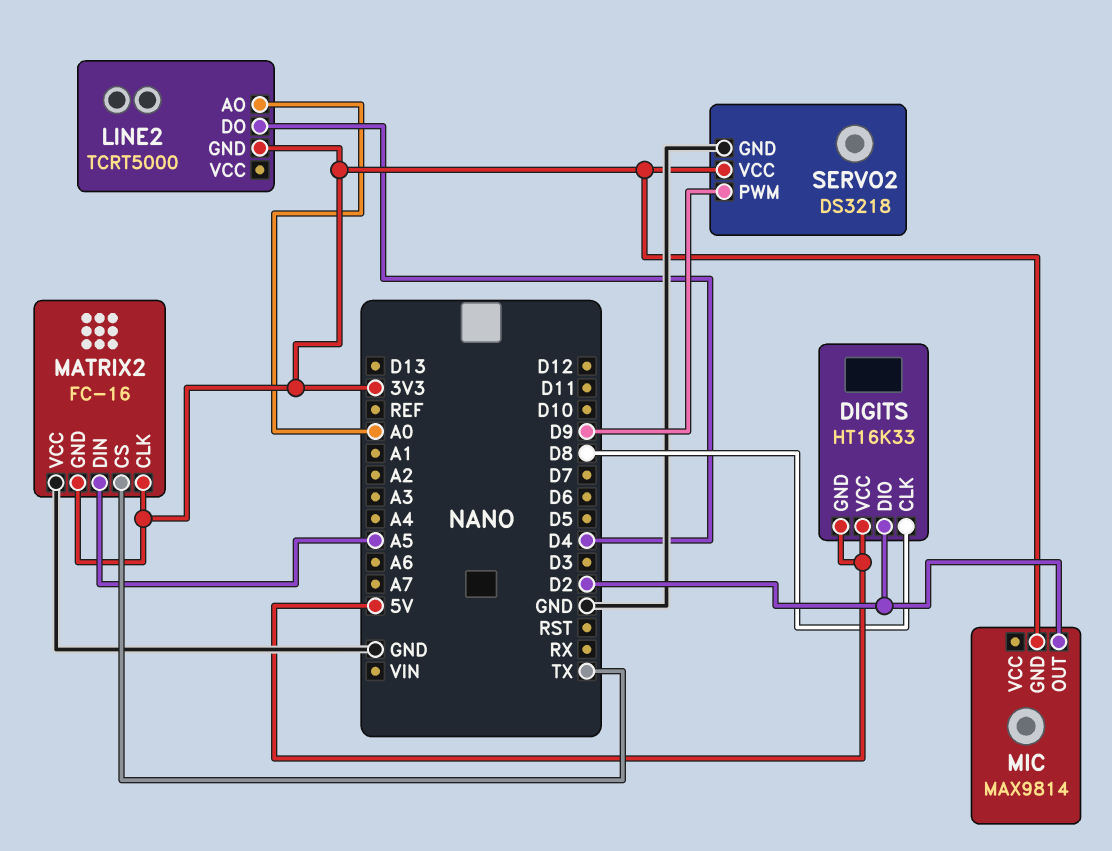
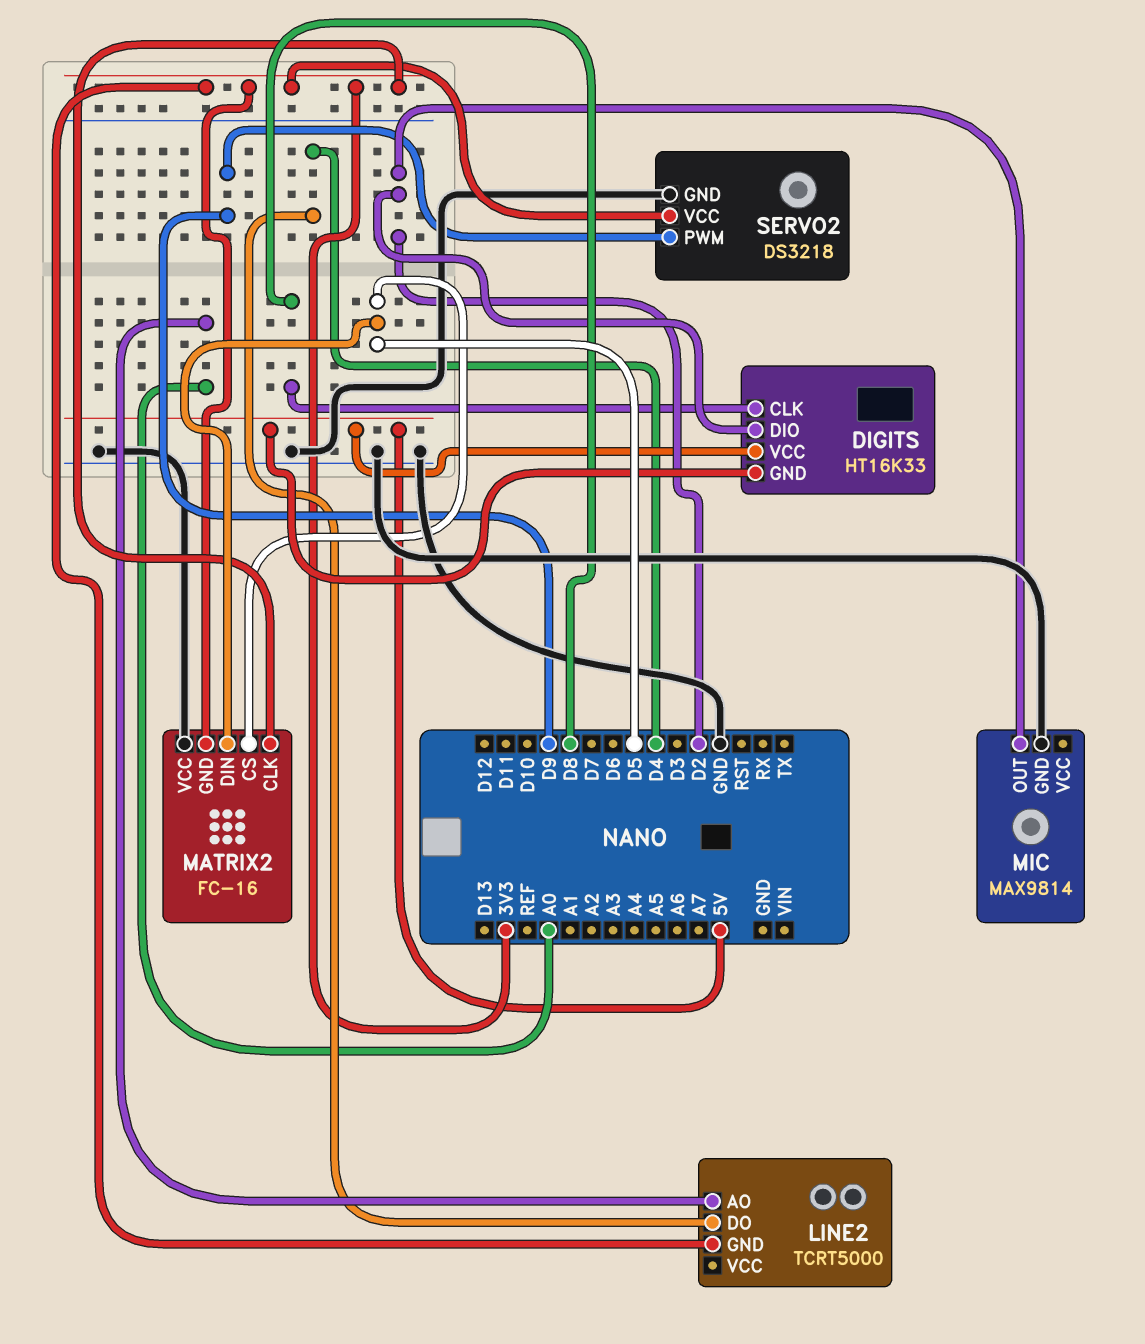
MATRIX2 pin CS: TX -> D5
MATRIX2 pin DIN: A5 -> D5
MIC pin GND: 3V3 -> GND

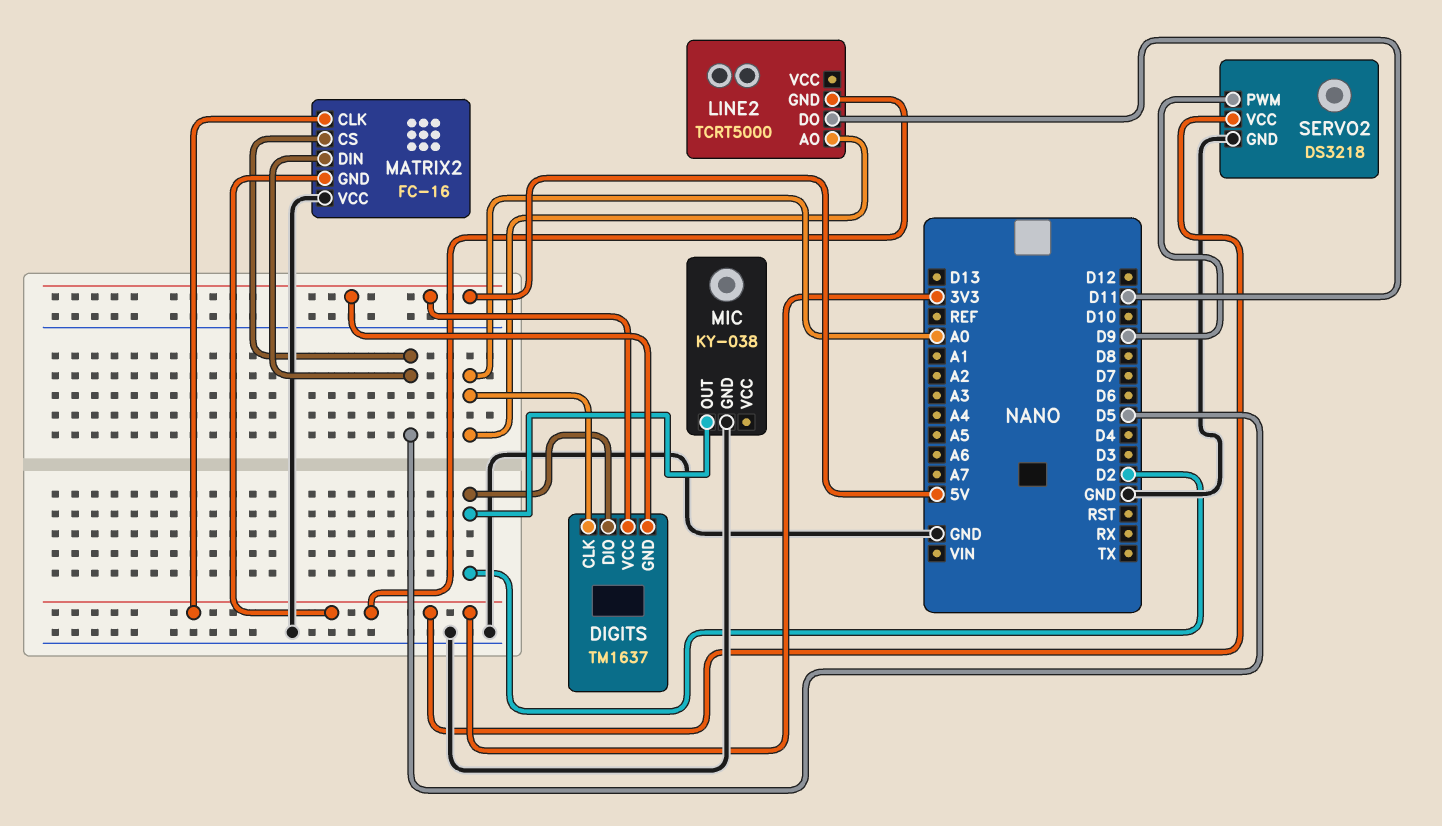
DIGITS: HT16K33 -> TM1637
DIGITS pin CLK: D8 -> A0
LINE2 pin DO: D4 -> D11
MIC: MAX9814 -> KY-038

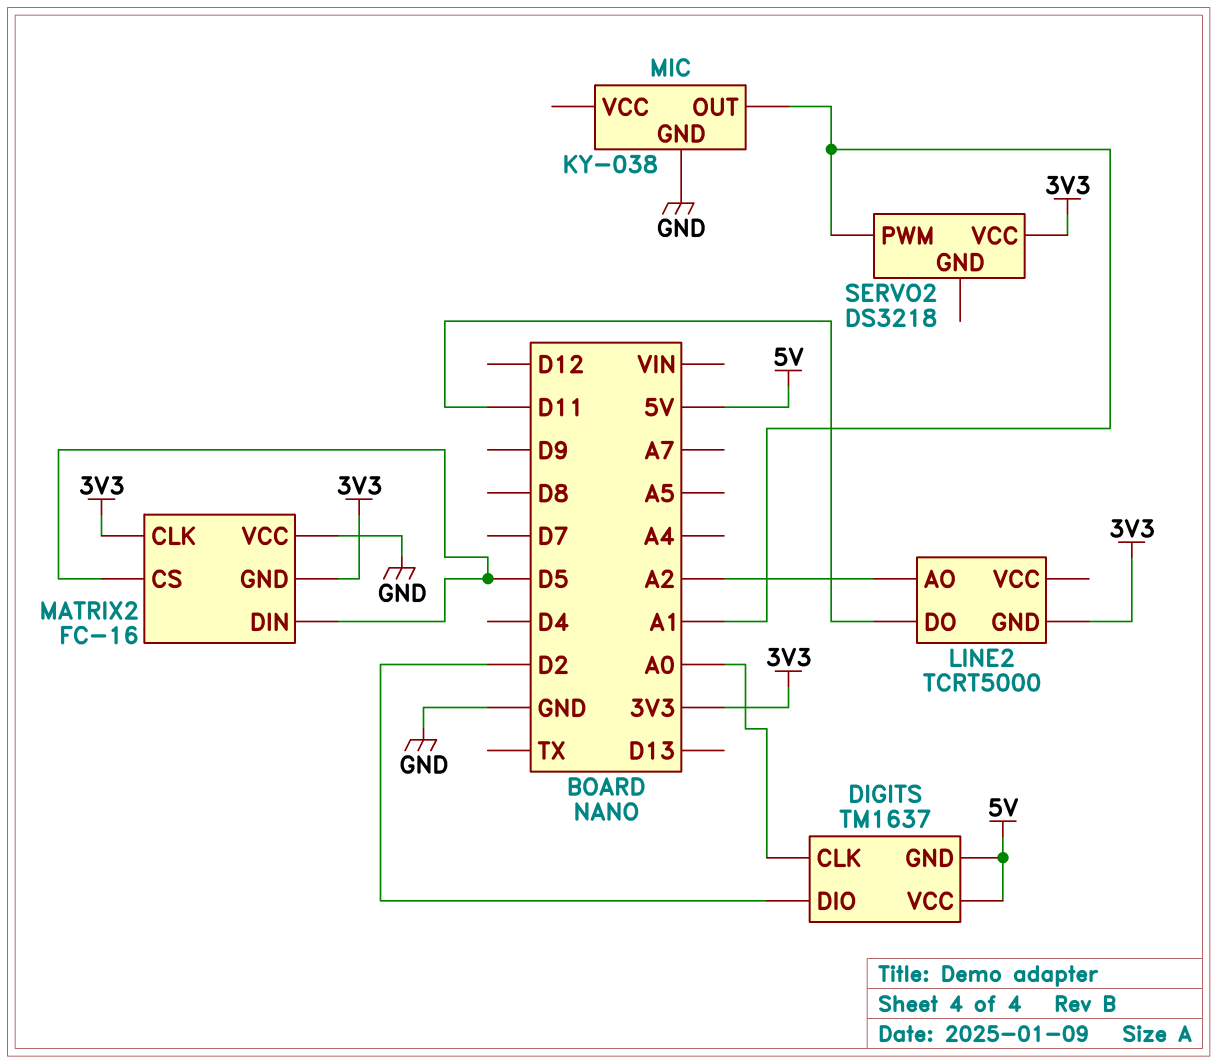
LINE2 pin AO: A0 -> A2
MIC pin OUT: D2 -> A1
SERVO2 pin GND: GND -> none
SERVO2 pin PWM: D9 -> A1

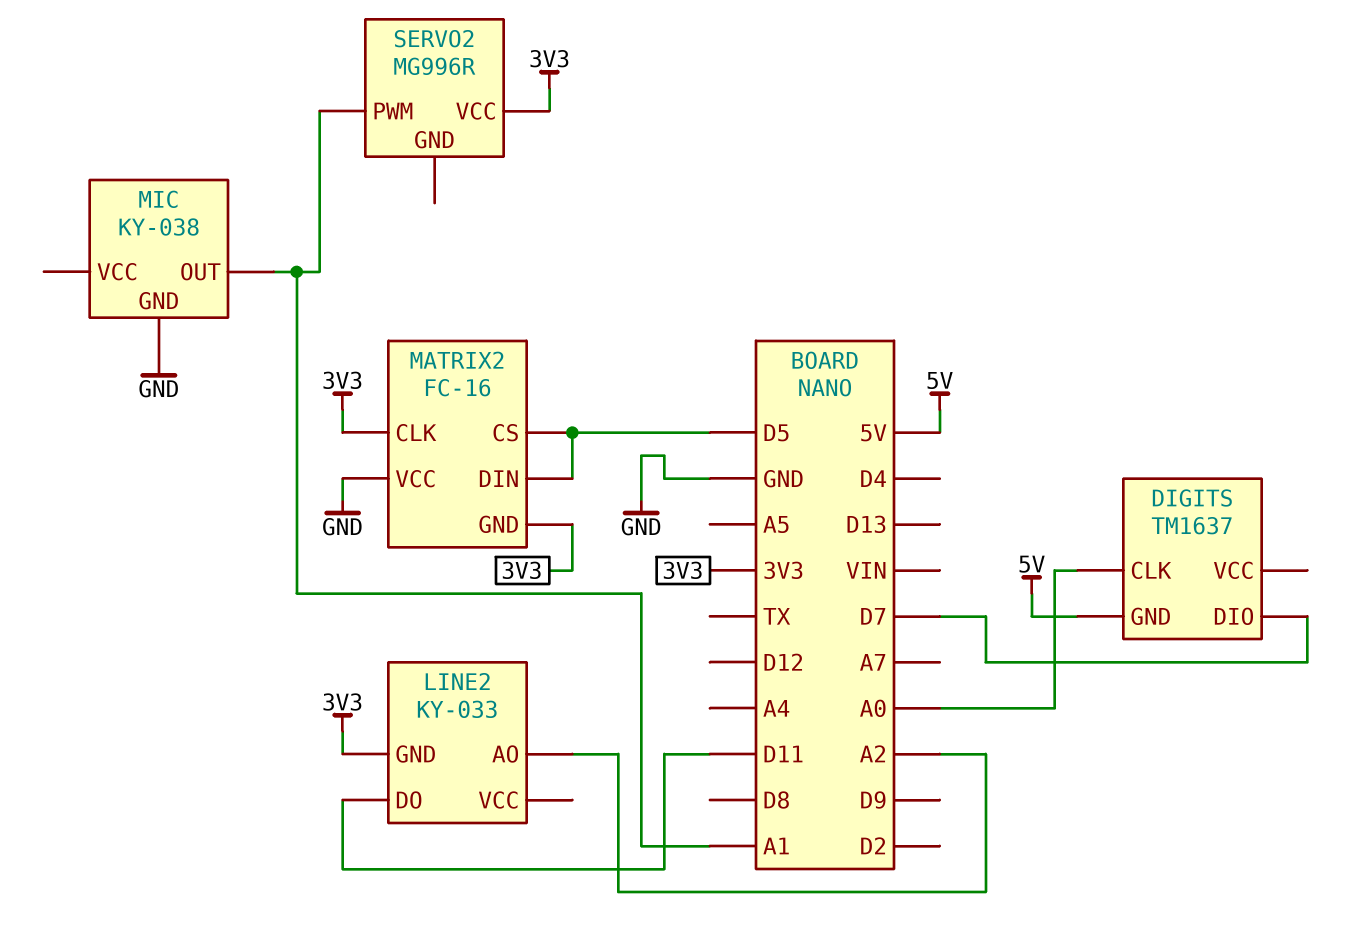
DIGITS pin DIO: D2 -> D7
DIGITS pin VCC: 5V -> none
LINE2: TCRT5000 -> KY-033
SERVO2: DS3218 -> MG996R

